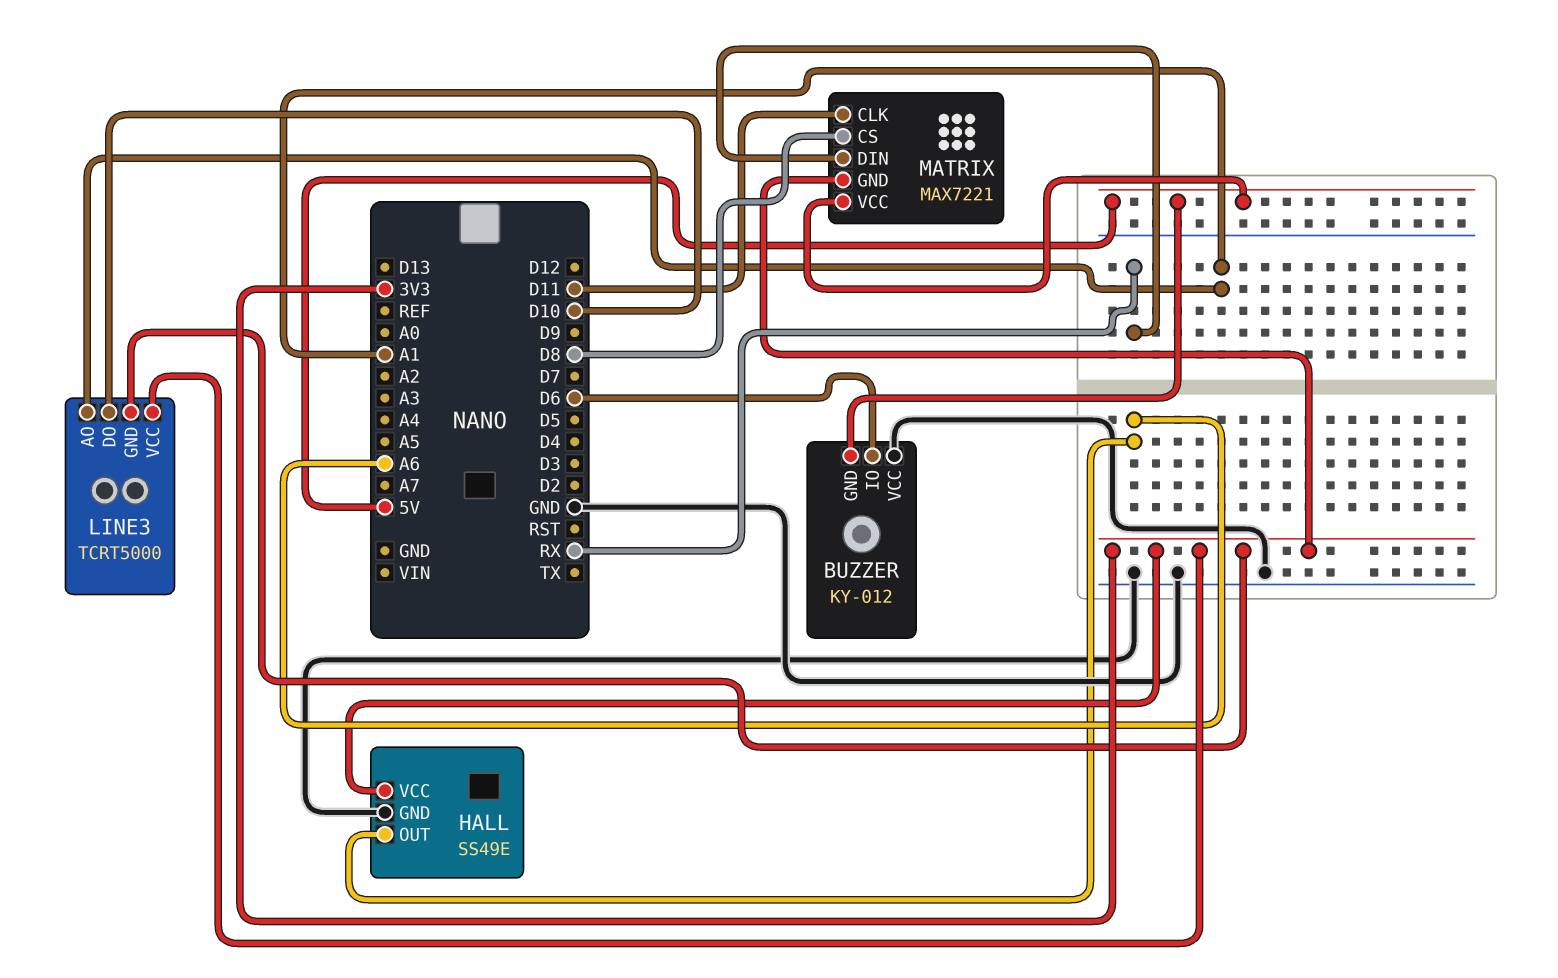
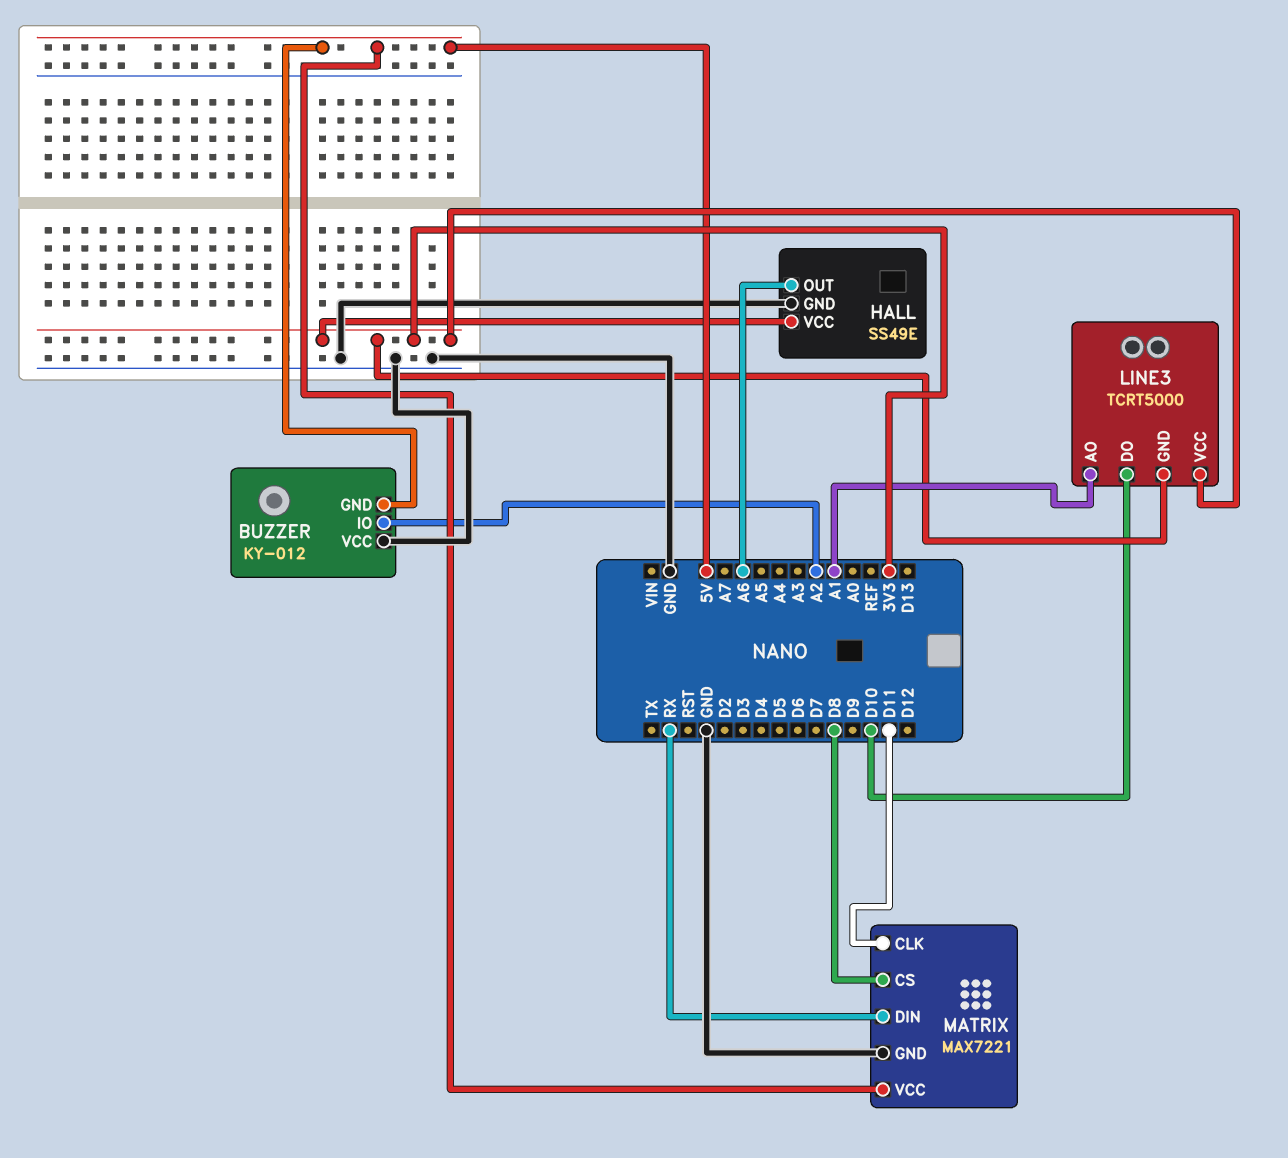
BUZZER pin IO: D6 -> A2
MATRIX pin GND: 3V3 -> GND

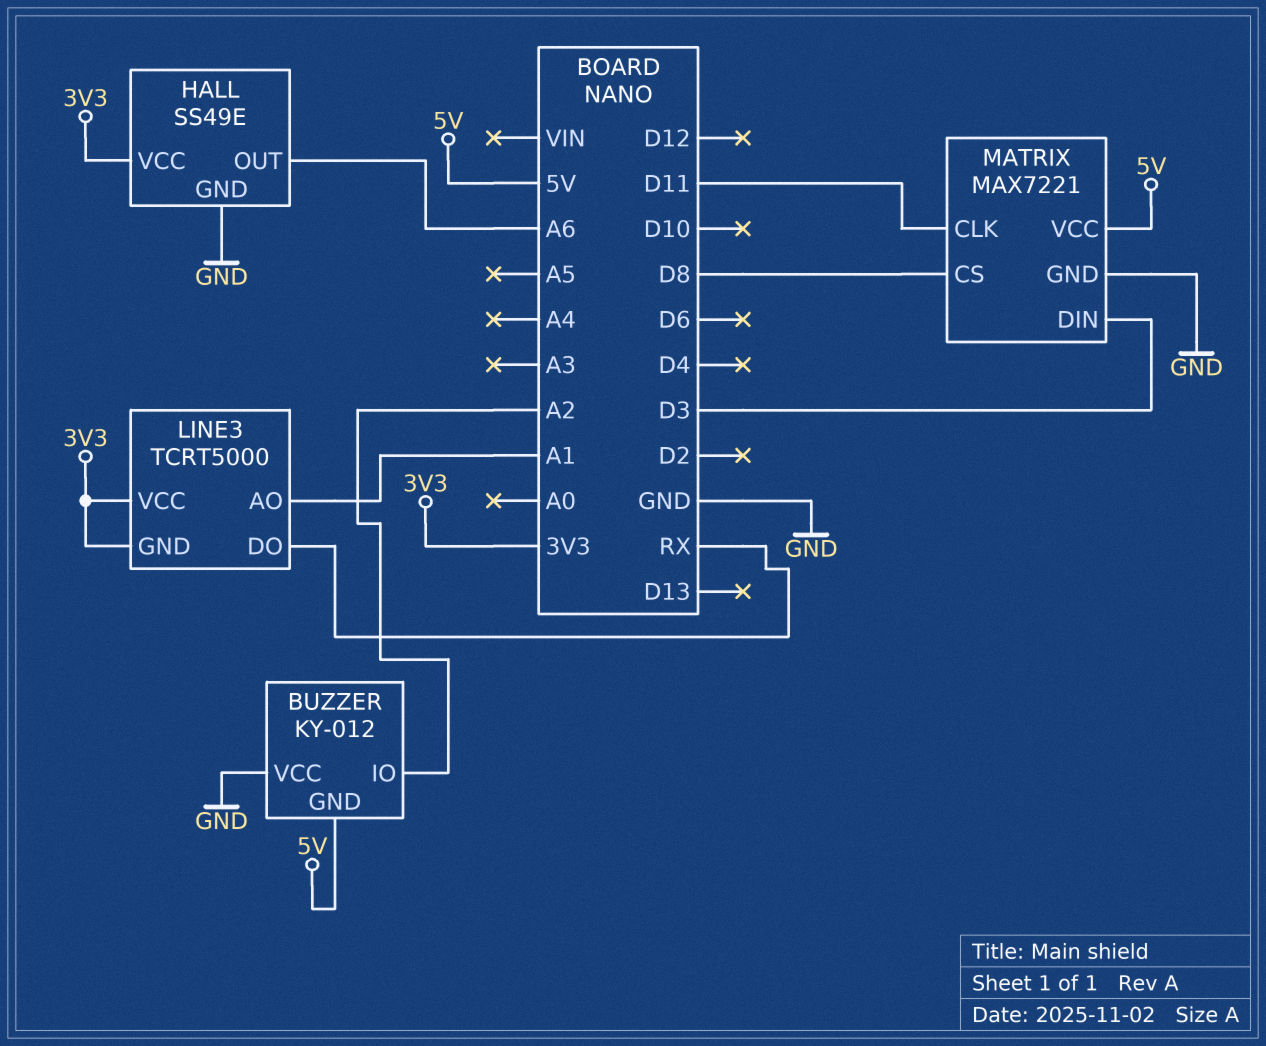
LINE3 pin DO: D10 -> RX
MATRIX pin DIN: RX -> D3

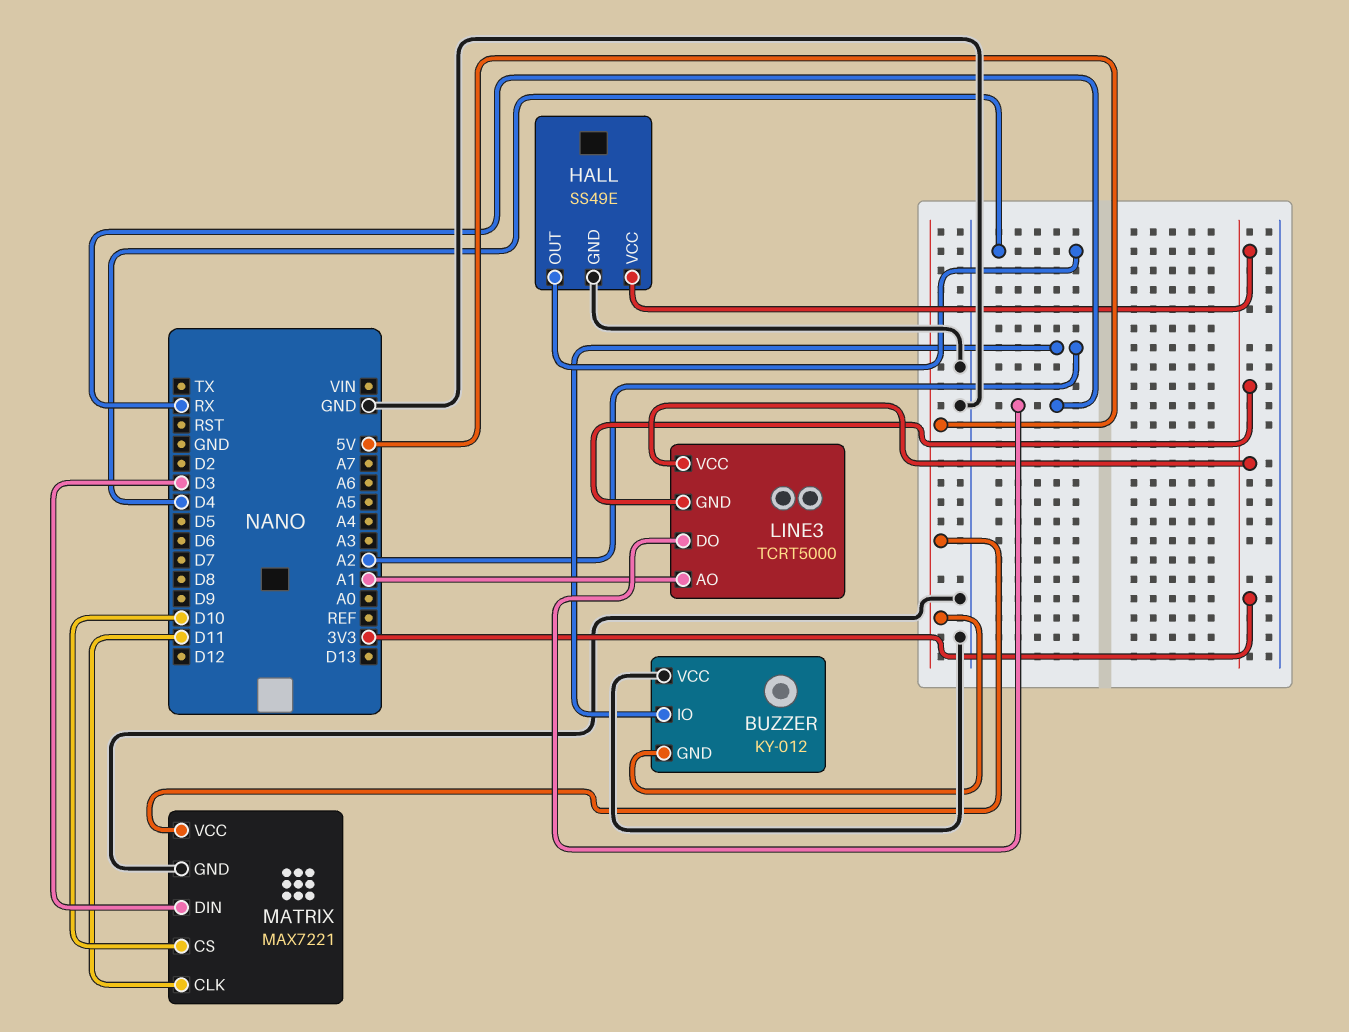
HALL pin OUT: A6 -> D4
MATRIX pin CS: D8 -> D10

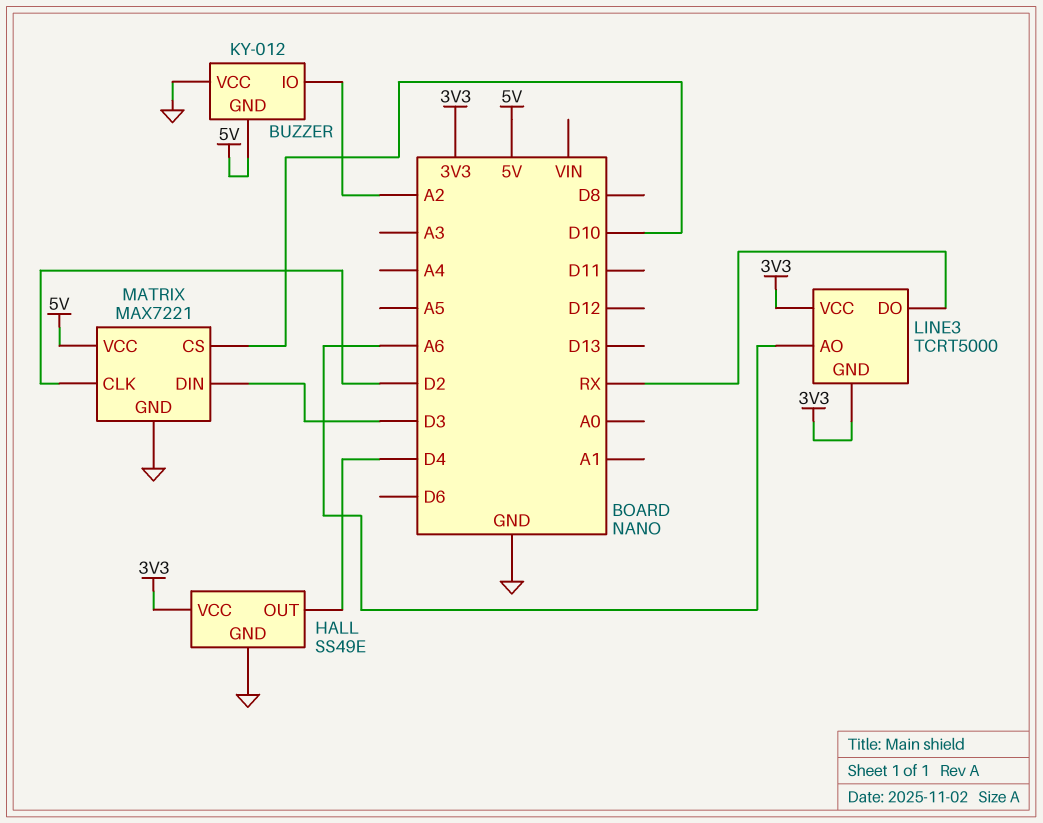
LINE3 pin AO: A1 -> A6
MATRIX pin CLK: D11 -> D2

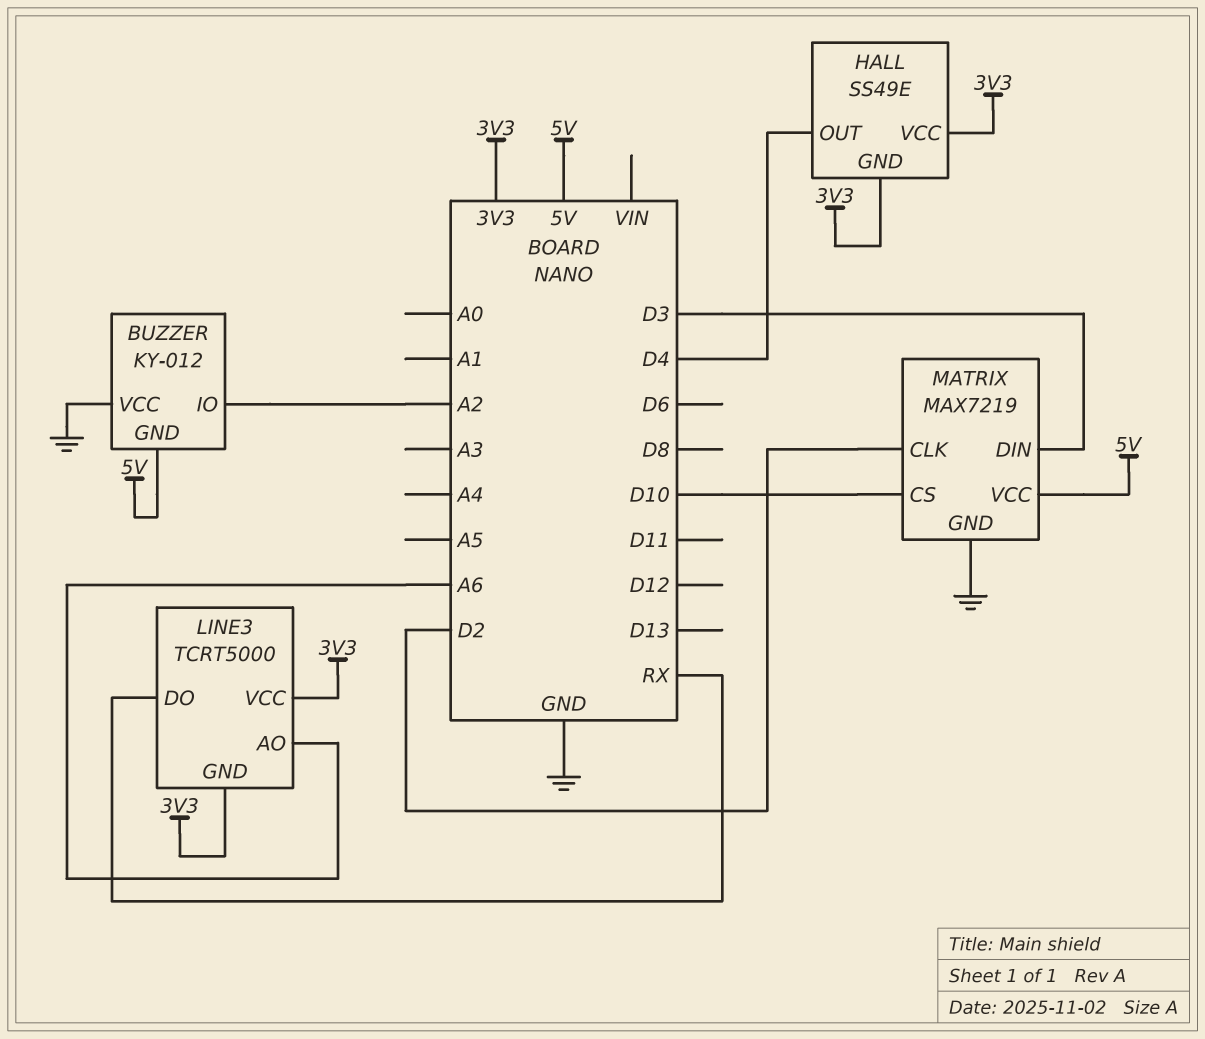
HALL pin GND: GND -> 3V3
MATRIX: MAX7221 -> MAX7219

